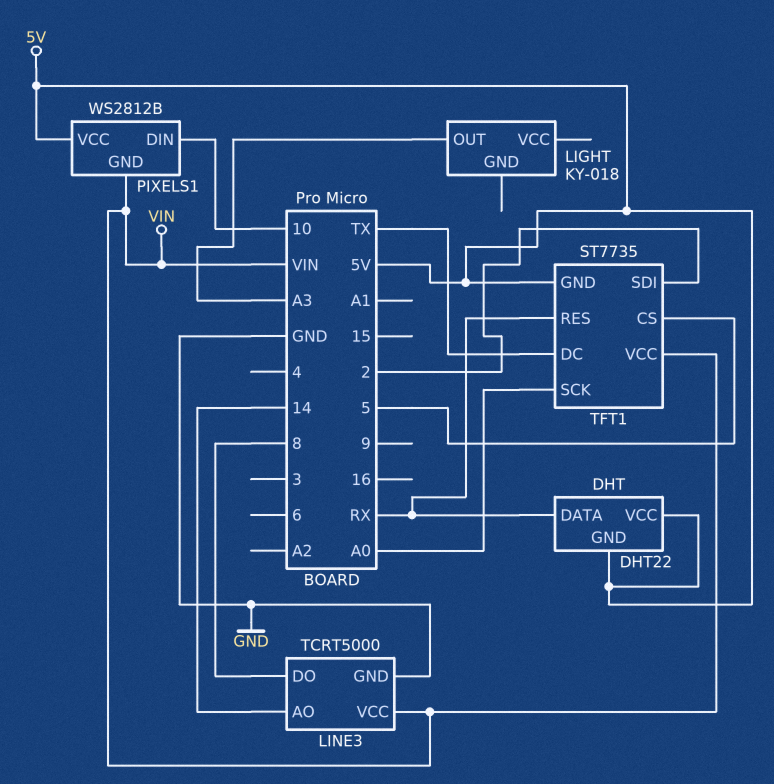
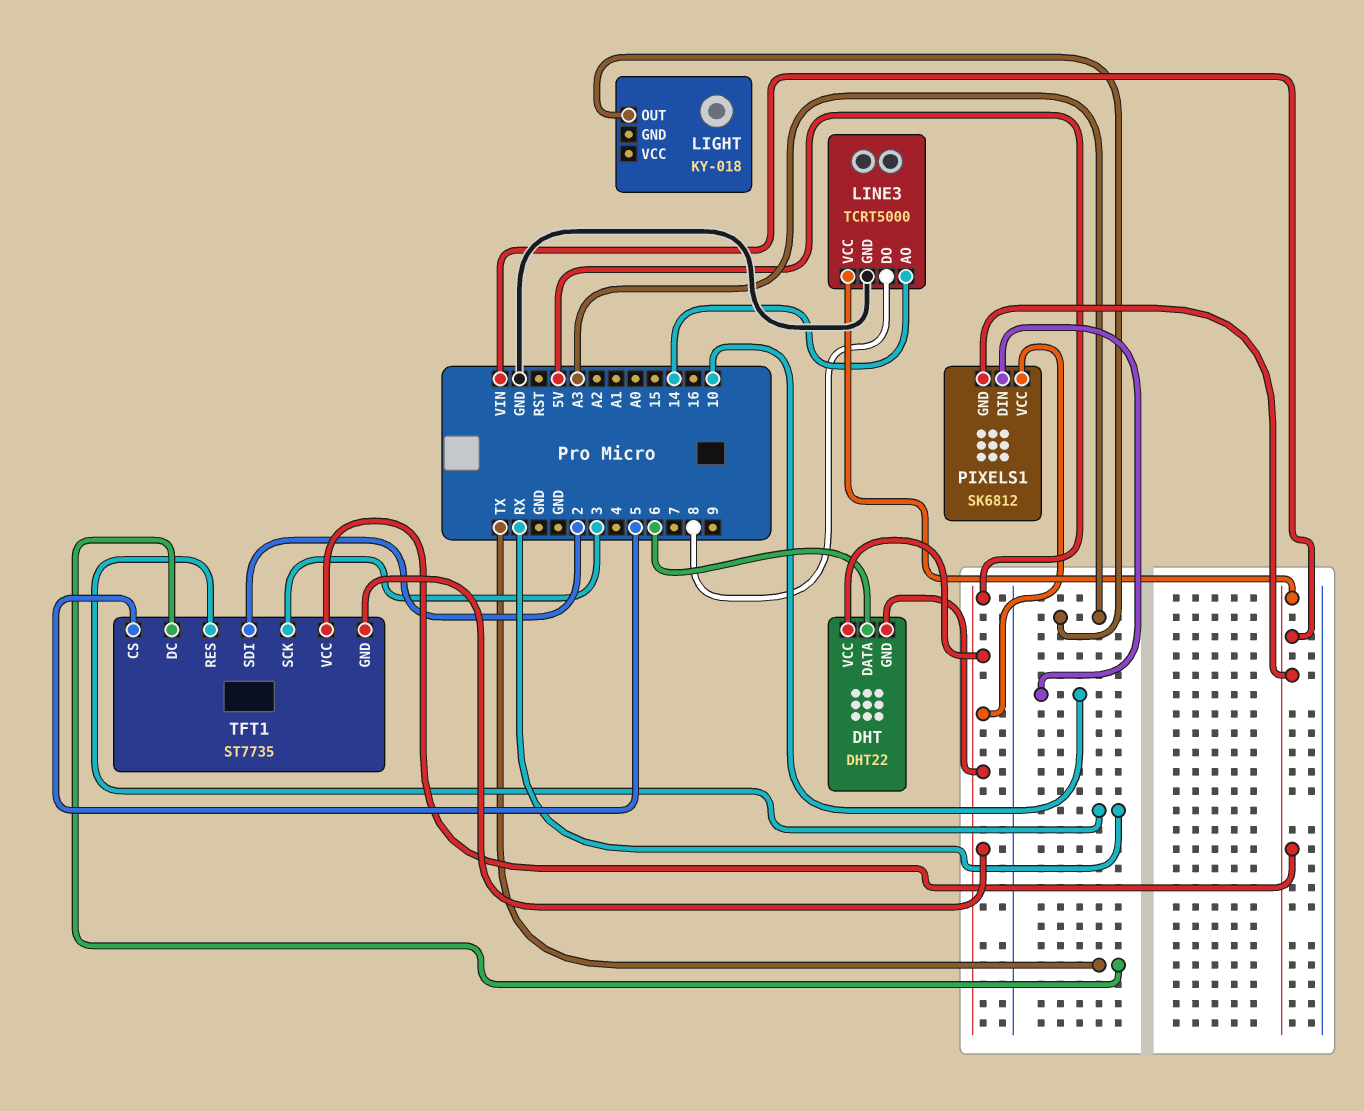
DHT pin DATA: RX -> 6
PIXELS1: WS2812B -> SK6812
TFT1 pin SCK: A0 -> 3

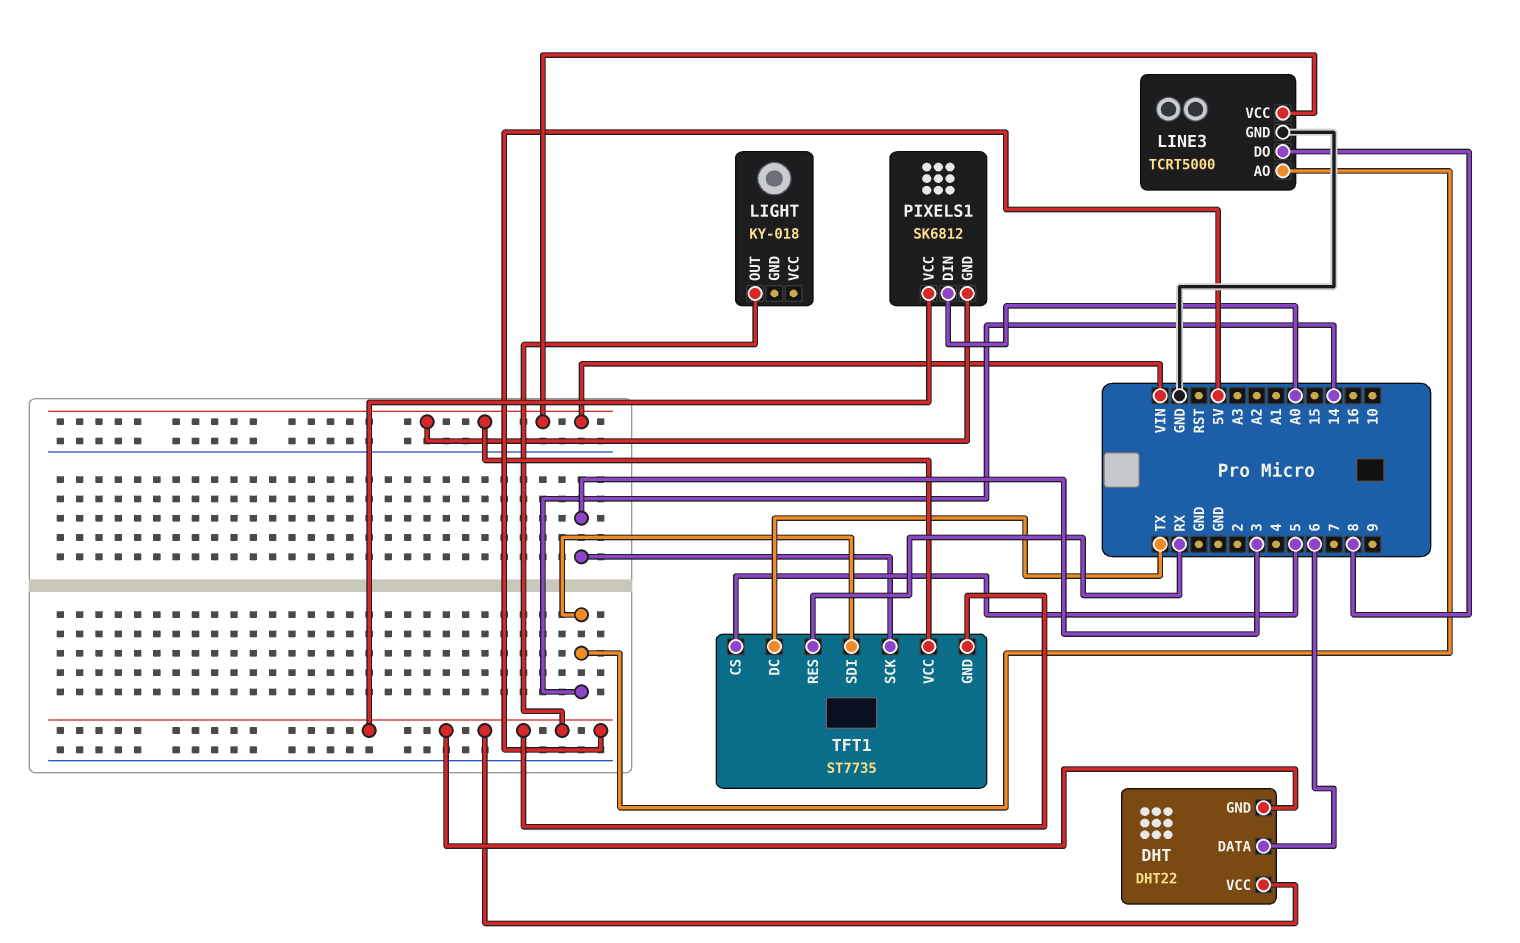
LIGHT pin OUT: A3 -> 5V
PIXELS1 pin DIN: 10 -> A0
TFT1 pin SDI: 2 -> 14

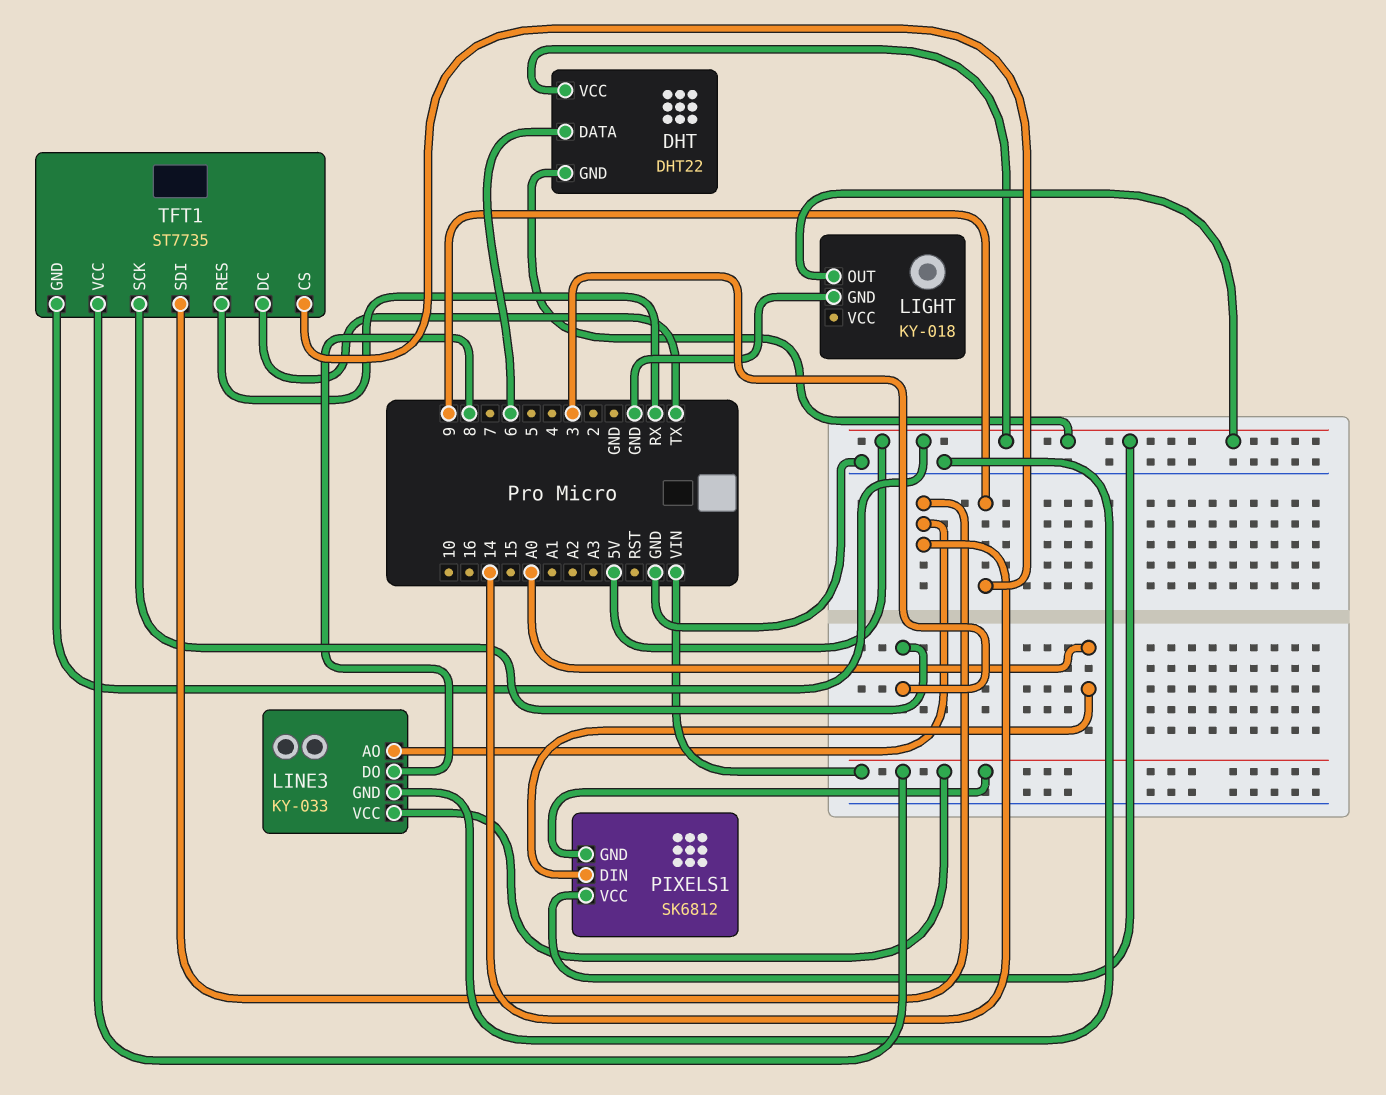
LIGHT pin GND: none -> GND
LINE3: TCRT5000 -> KY-033
TFT1 pin CS: 5 -> 9

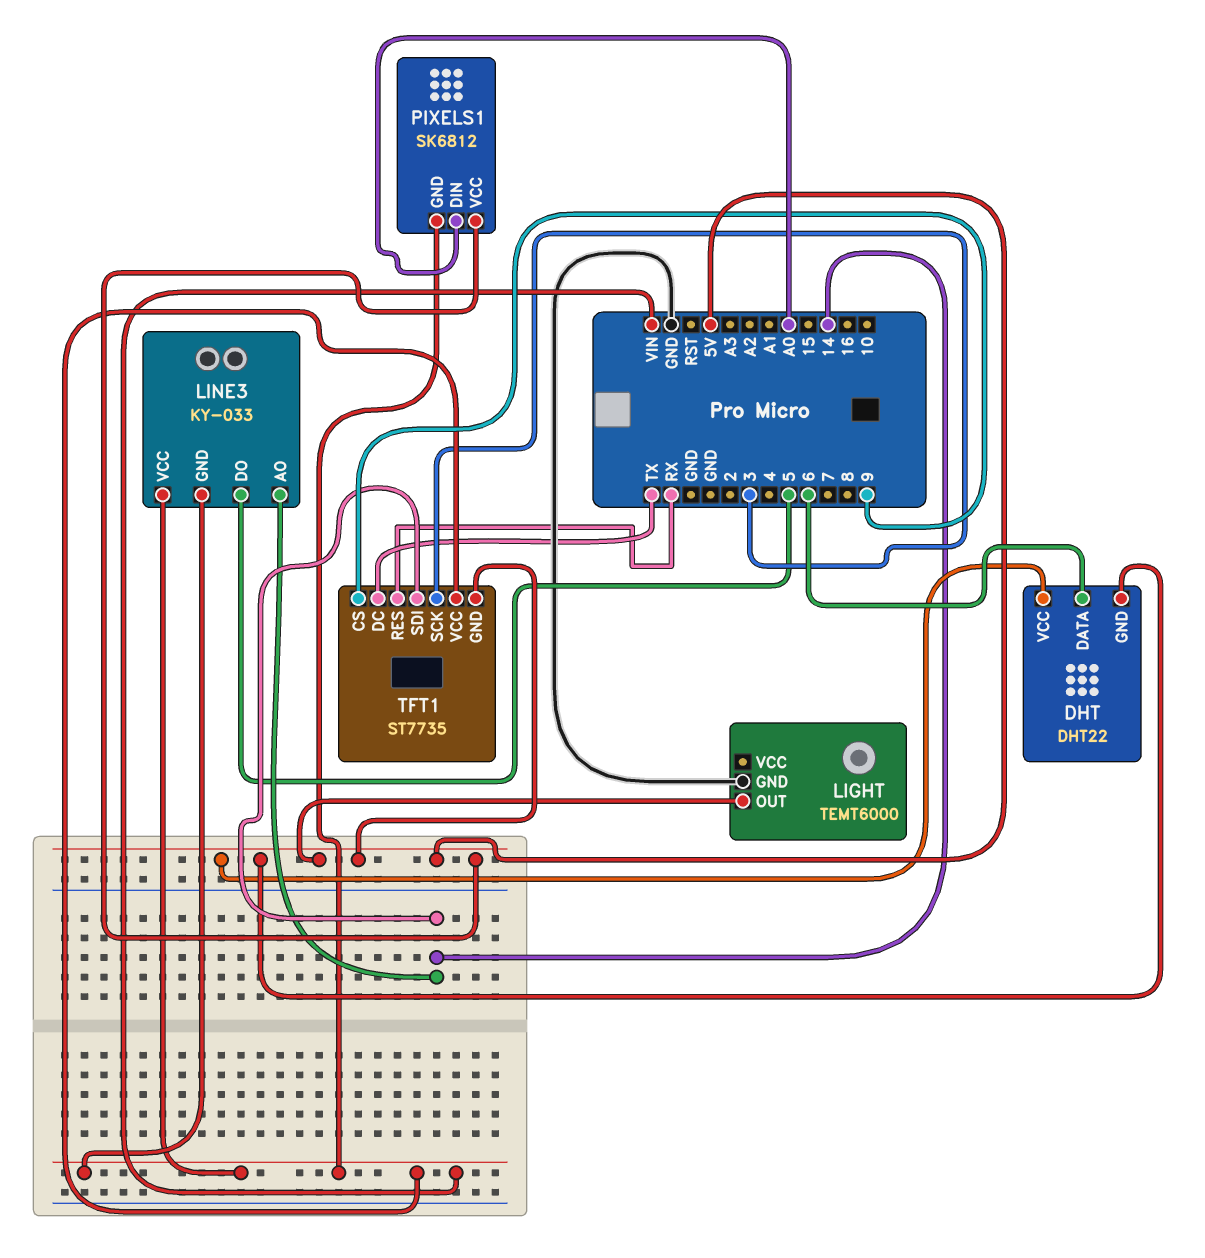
LIGHT: KY-018 -> TEMT6000
LINE3 pin DO: 8 -> 5
LINE3 pin GND: GND -> VIN

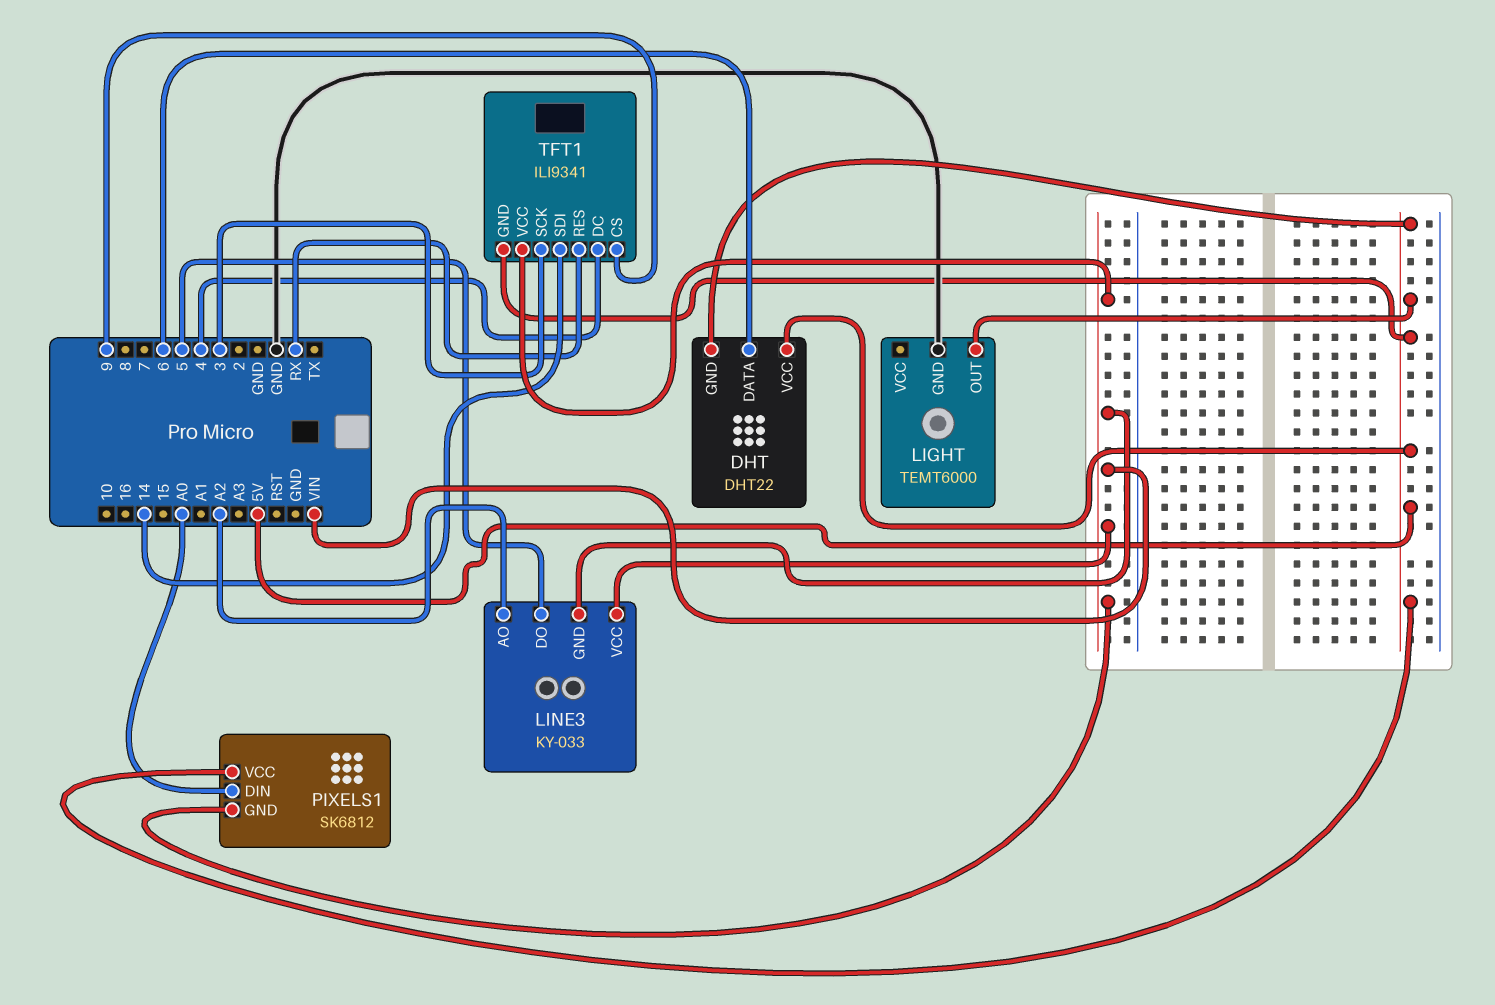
LINE3 pin AO: 14 -> A2
TFT1: ST7735 -> ILI9341
TFT1 pin DC: TX -> 4

